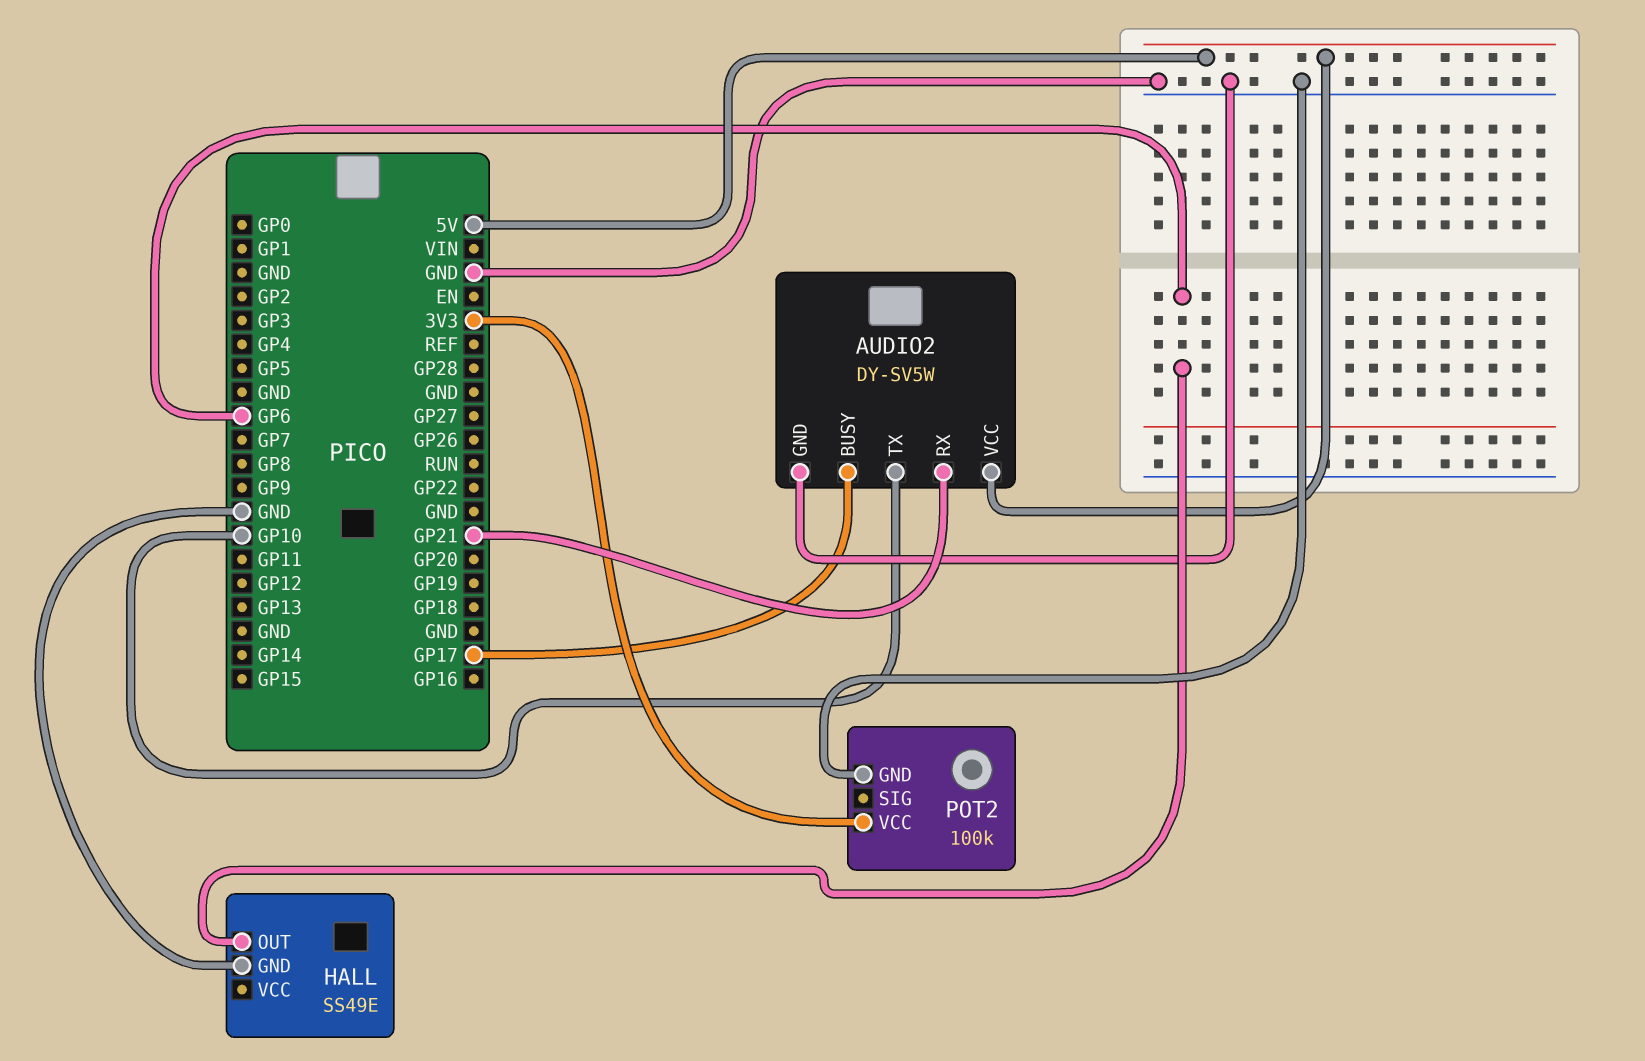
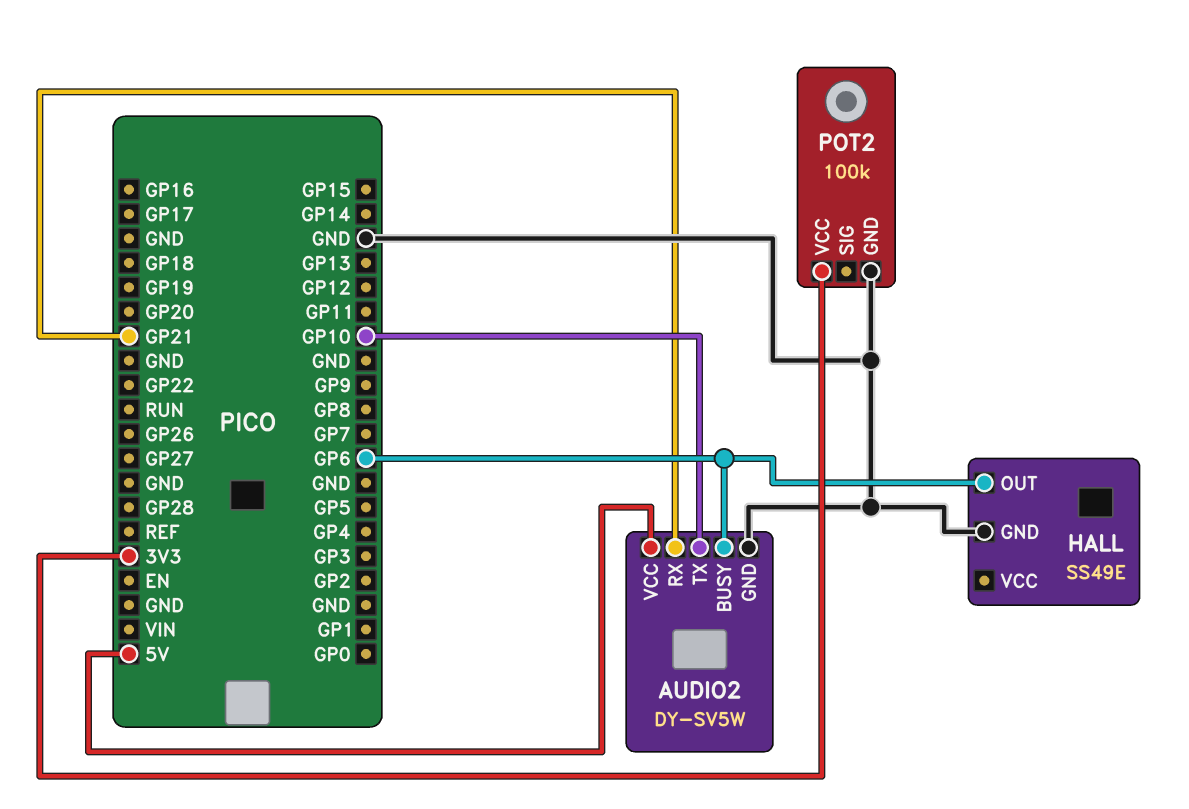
AUDIO2 pin BUSY: GP17 -> GP6

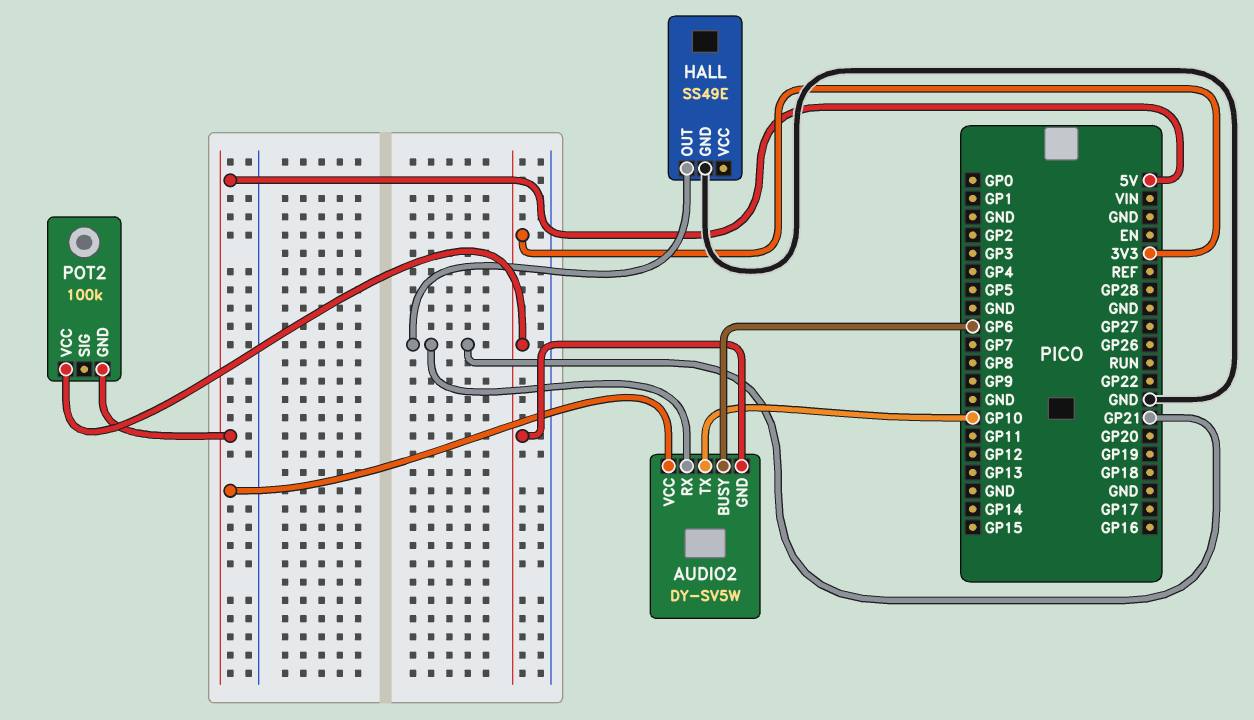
AUDIO2 pin GND: GND -> 3V3
HALL pin OUT: GP6 -> GP21
POT2 pin GND: GND -> 5V

